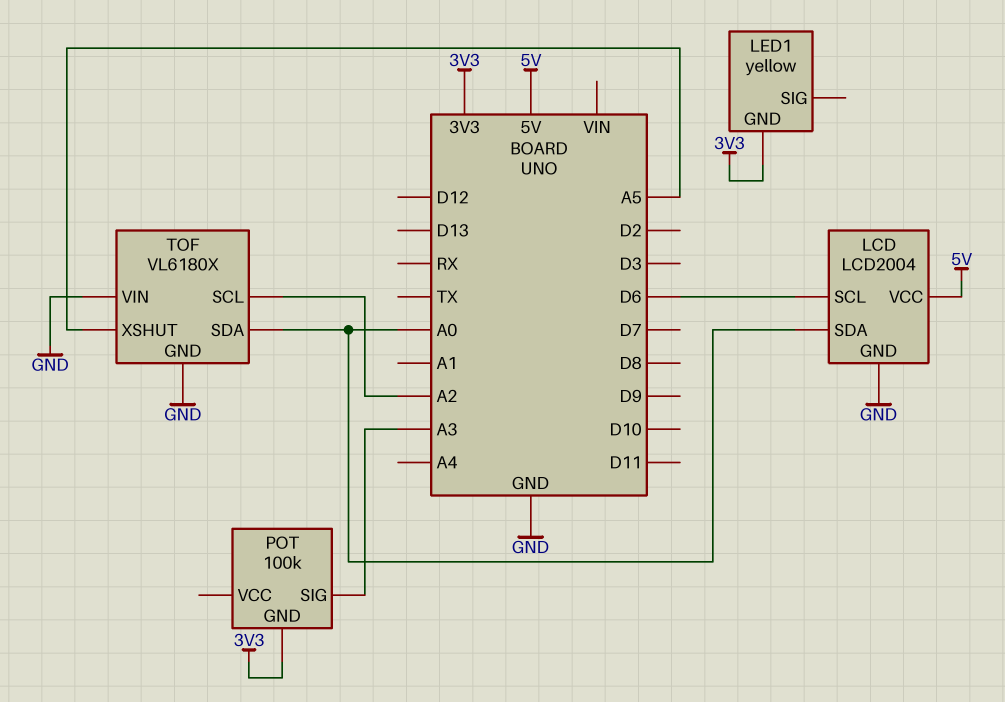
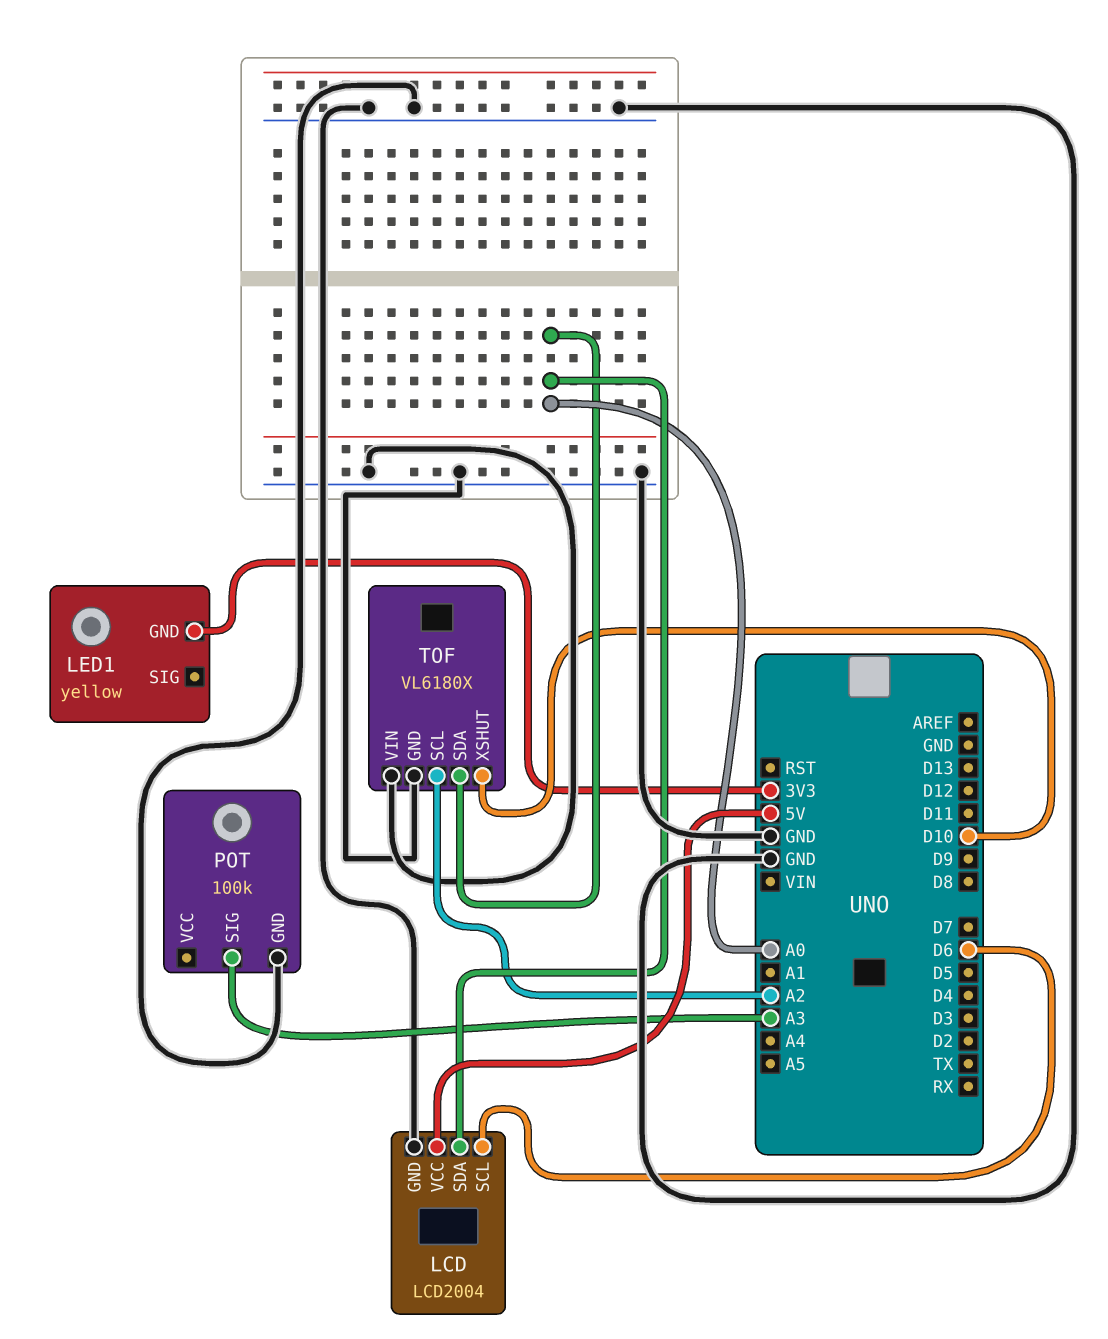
POT pin GND: 3V3 -> GND
TOF pin XSHUT: A5 -> D10

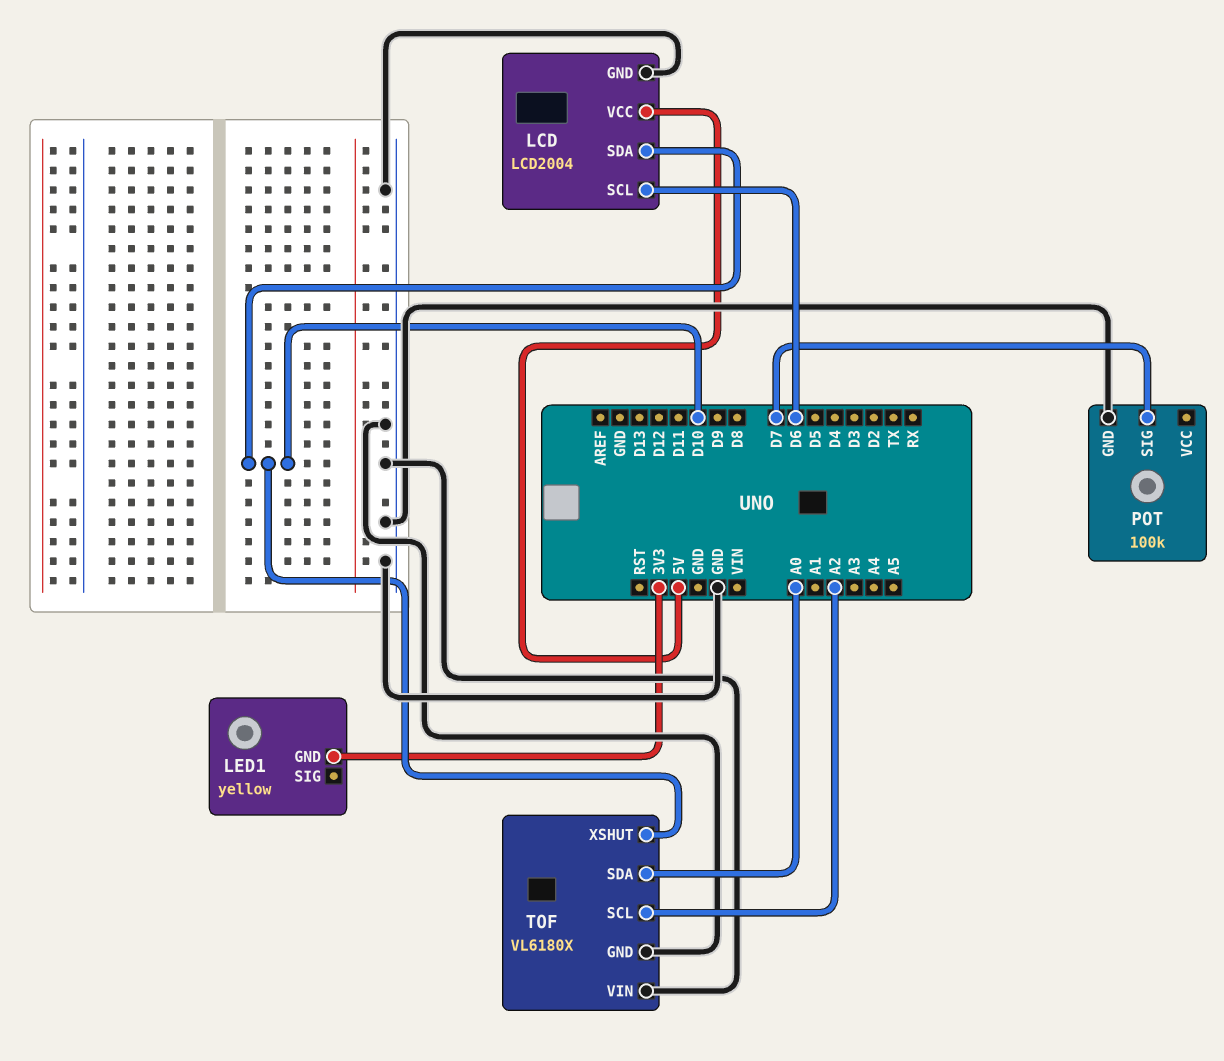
LCD pin SDA: A0 -> D10
POT pin SIG: A3 -> D7

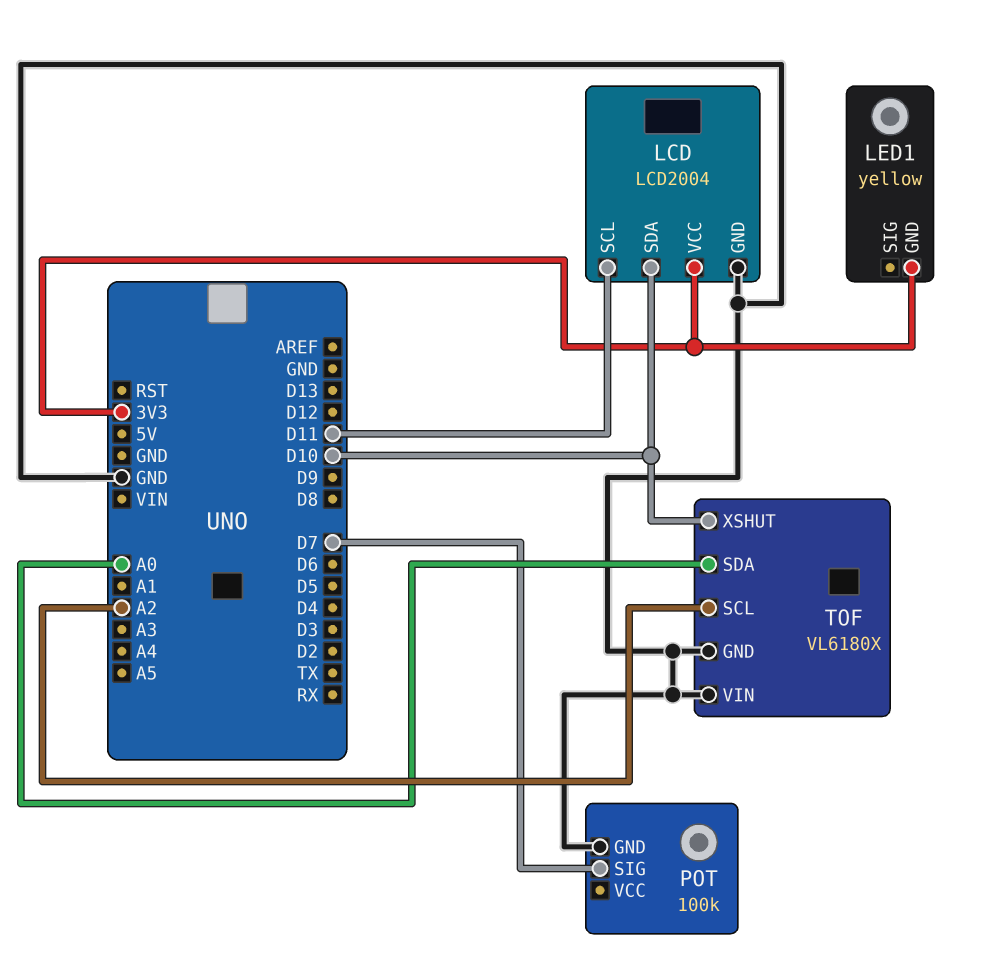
LCD pin SCL: D6 -> D11
LCD pin VCC: 5V -> 3V3

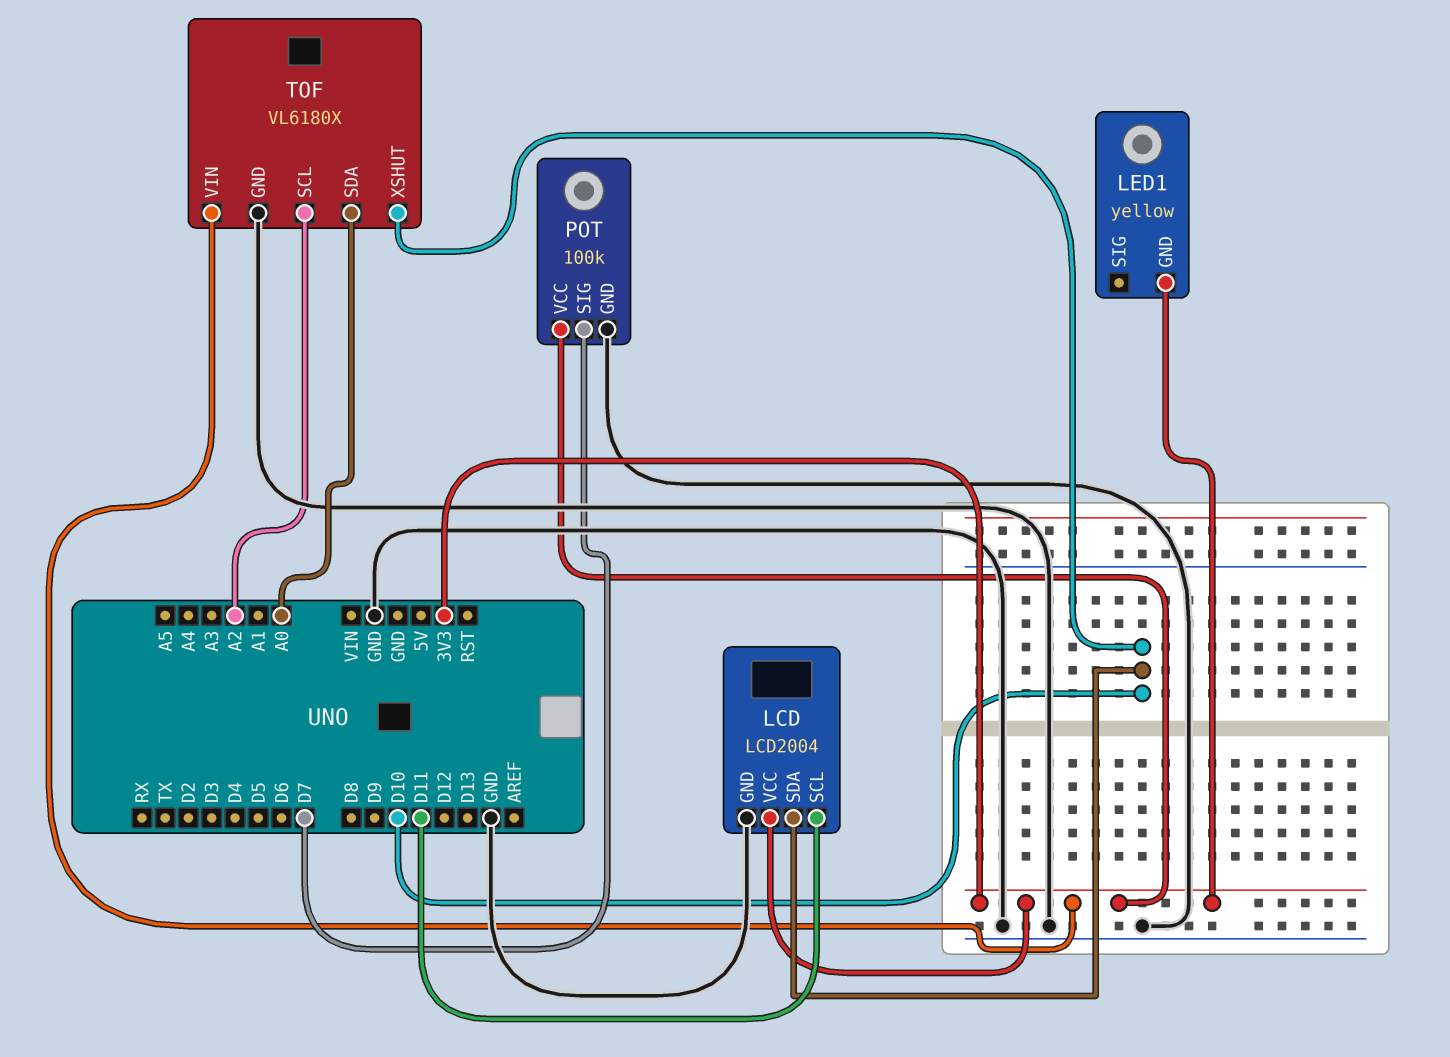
POT pin VCC: none -> 3V3
TOF pin VIN: GND -> 3V3

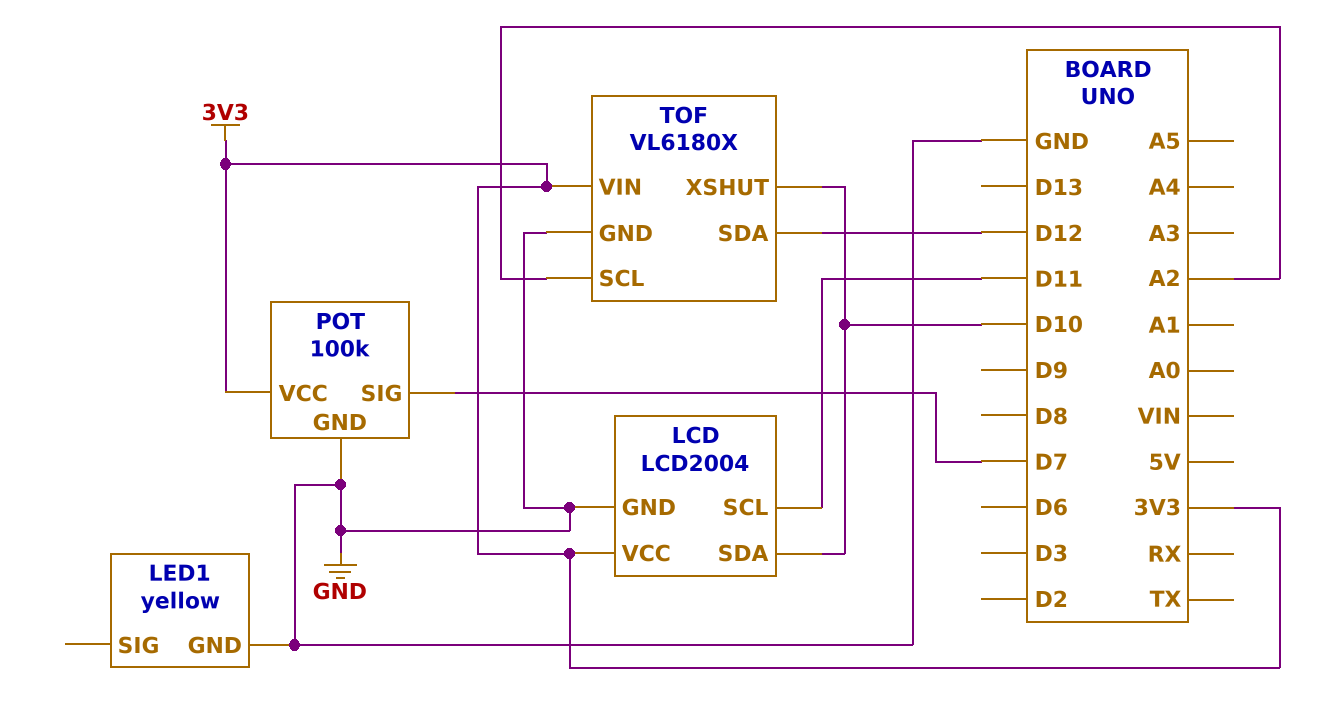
LED1 pin GND: 3V3 -> GND
TOF pin SDA: A0 -> D12

